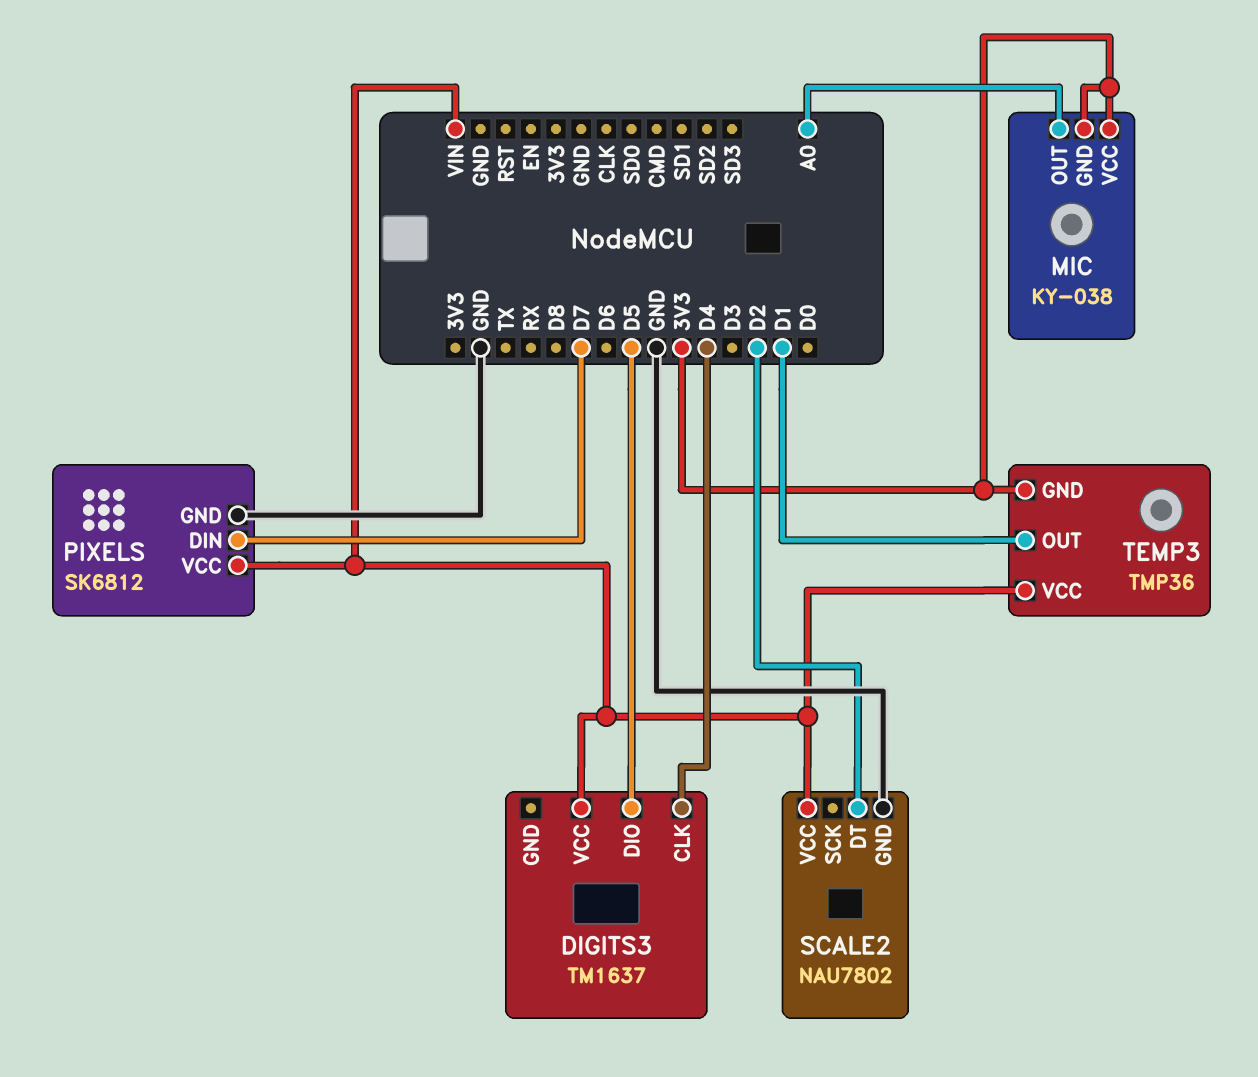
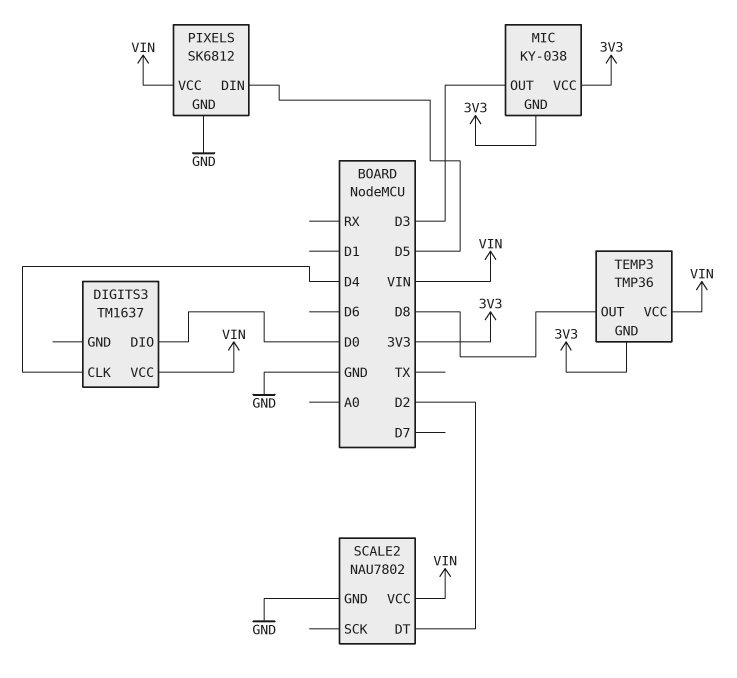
DIGITS3 pin DIO: D5 -> D0
MIC pin OUT: A0 -> D3
PIXELS pin DIN: D7 -> D5
TEMP3 pin OUT: D1 -> D8

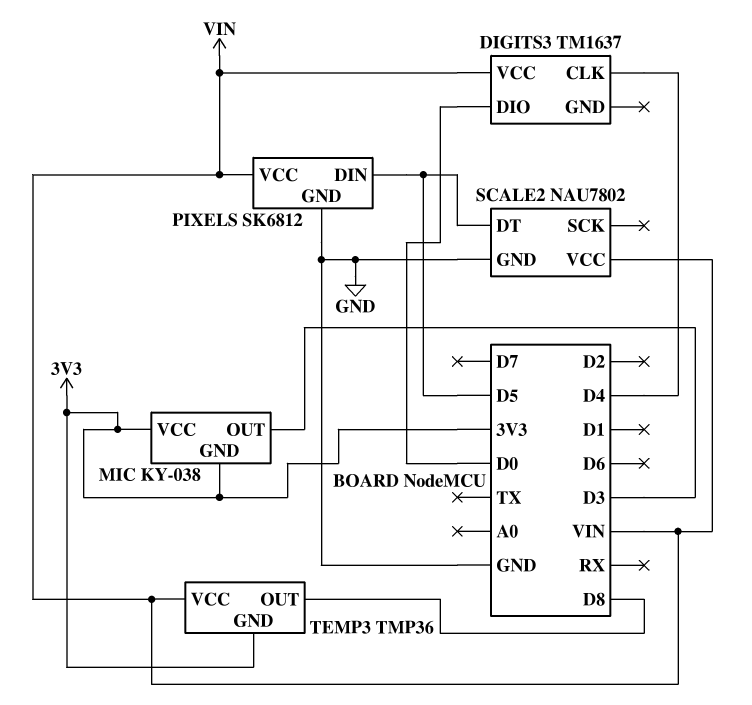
SCALE2 pin DT: D2 -> D5

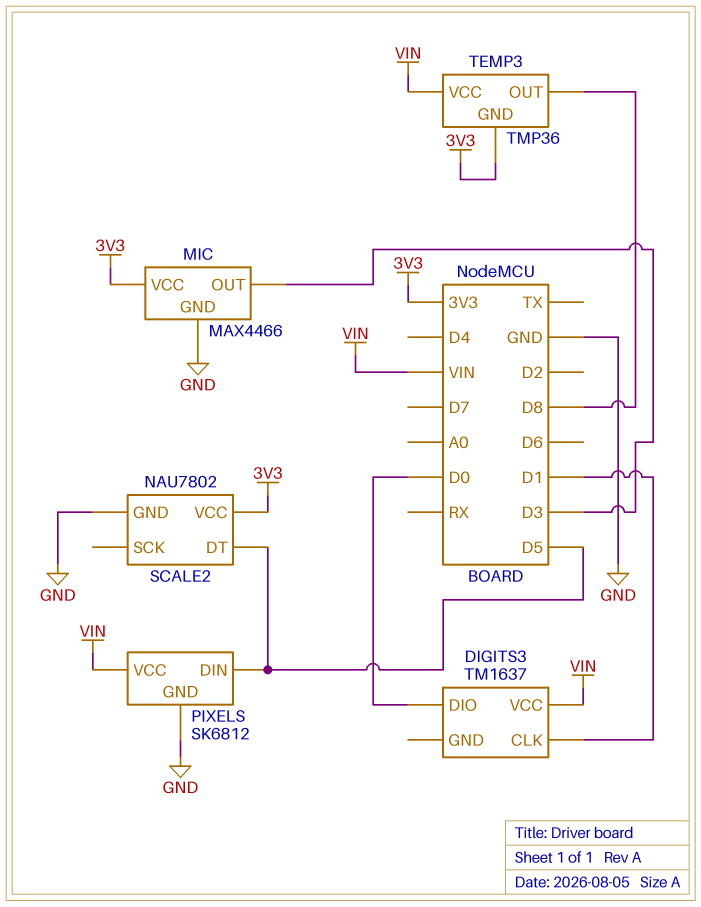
DIGITS3 pin CLK: D4 -> D1
MIC: KY-038 -> MAX4466
MIC pin GND: 3V3 -> GND
SCALE2 pin VCC: VIN -> 3V3

